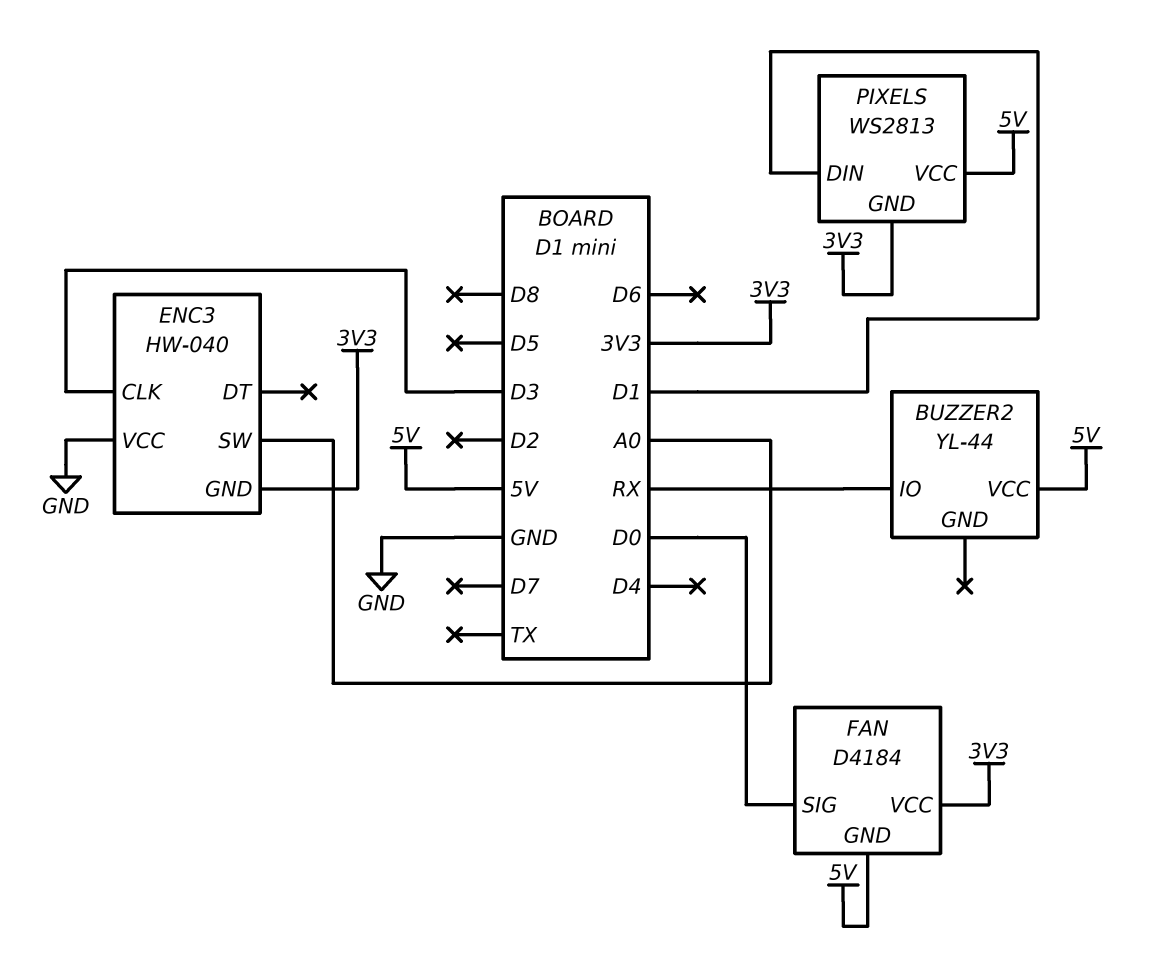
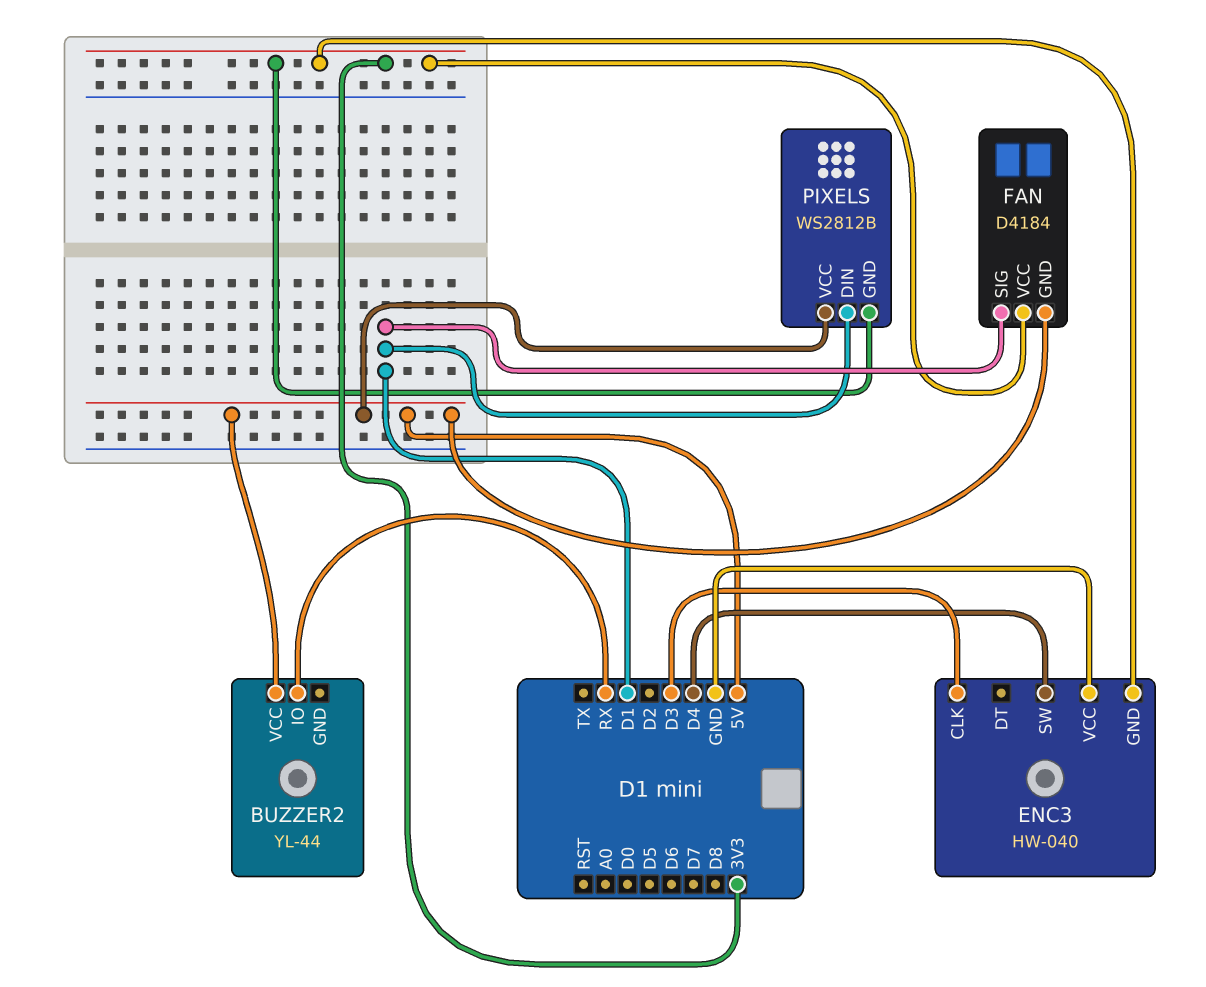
ENC3 pin SW: A0 -> D4
FAN pin SIG: D0 -> D1
PIXELS: WS2813 -> WS2812B

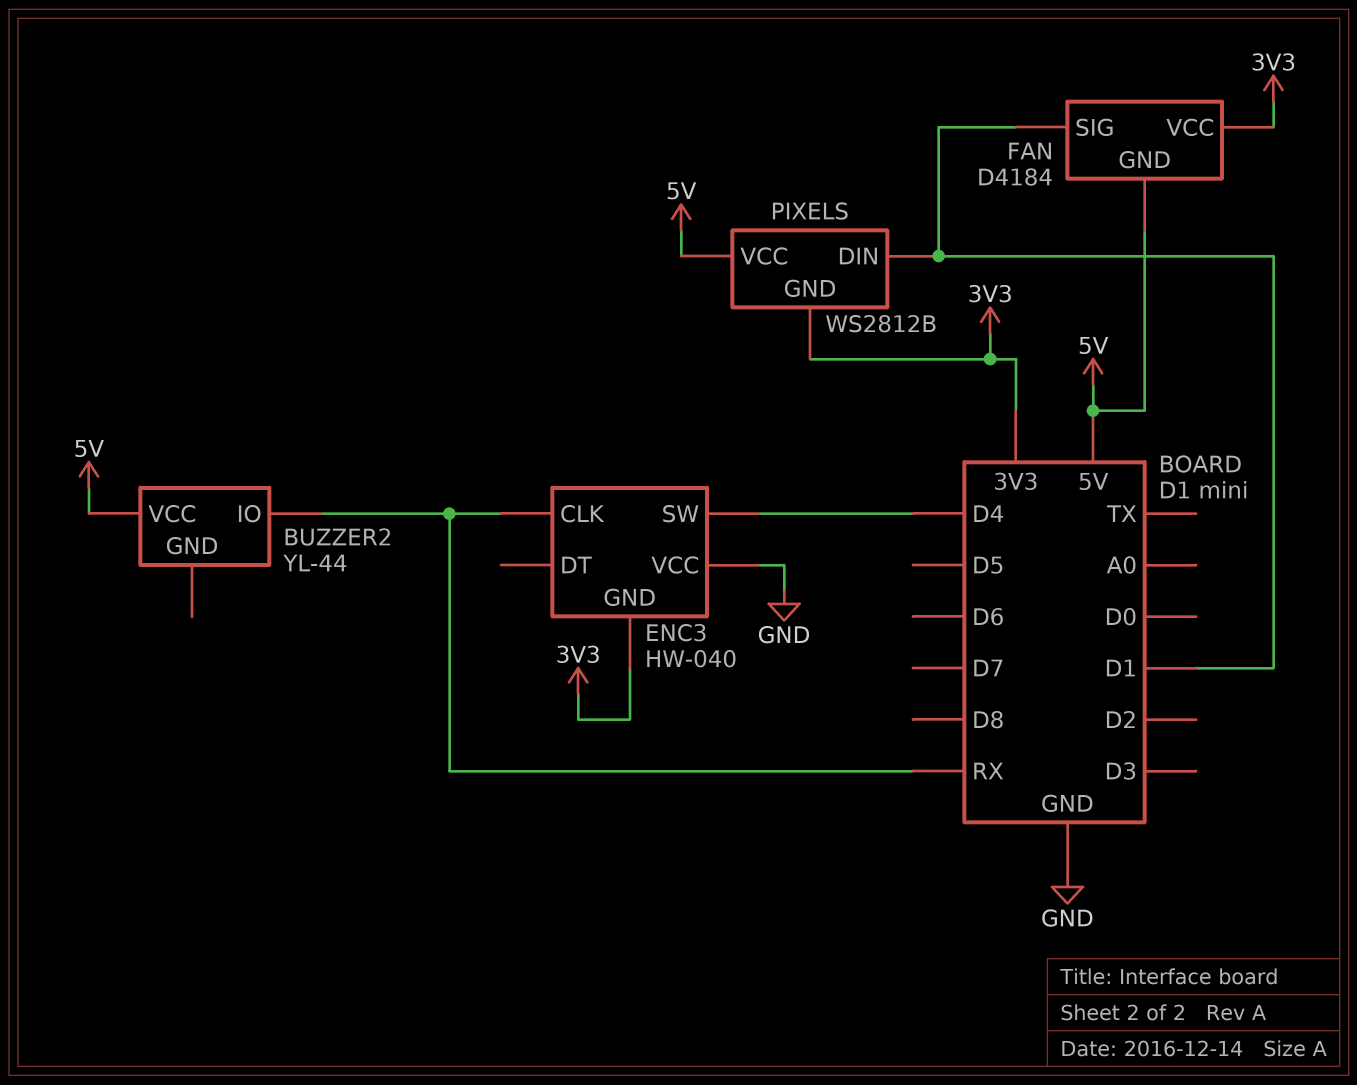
ENC3 pin CLK: D3 -> RX

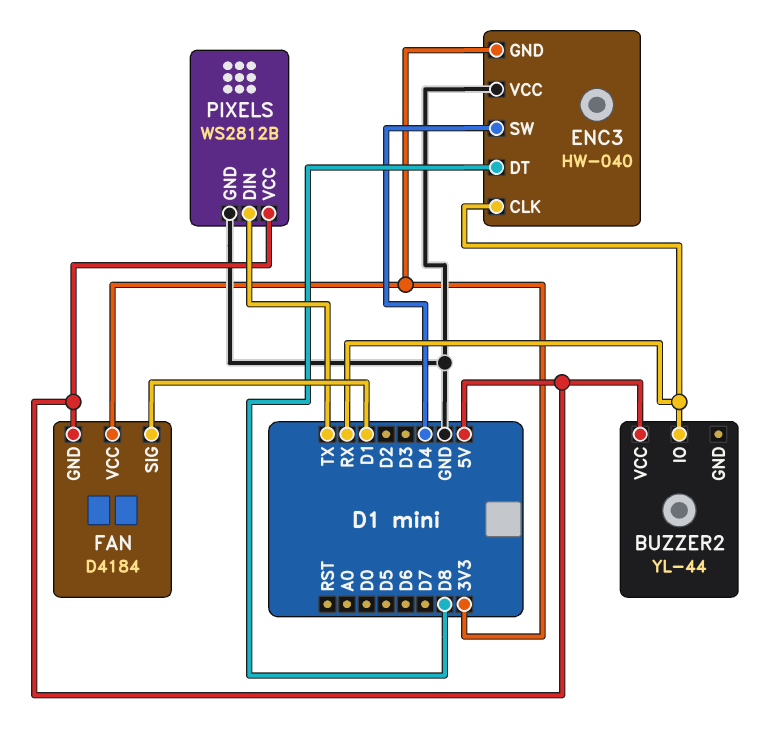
ENC3 pin DT: none -> D8
PIXELS pin DIN: D1 -> TX
PIXELS pin GND: 3V3 -> GND

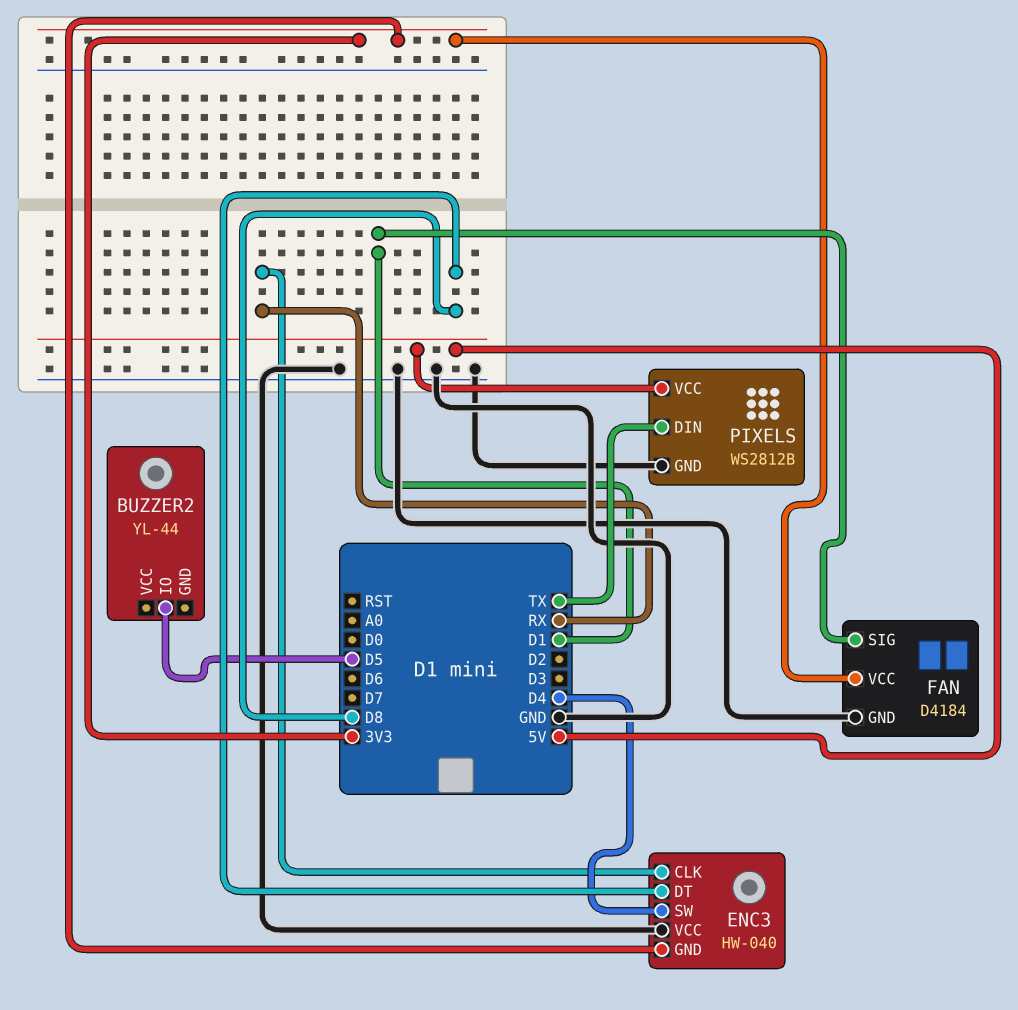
BUZZER2 pin IO: RX -> D5
BUZZER2 pin VCC: 5V -> none
FAN pin GND: 5V -> GND

